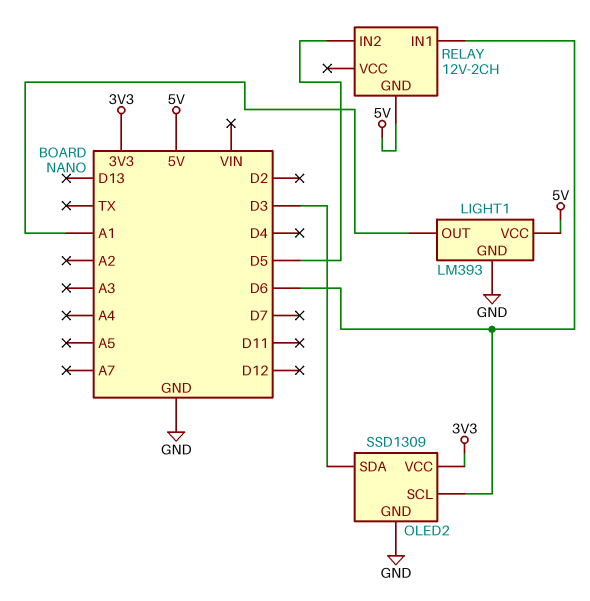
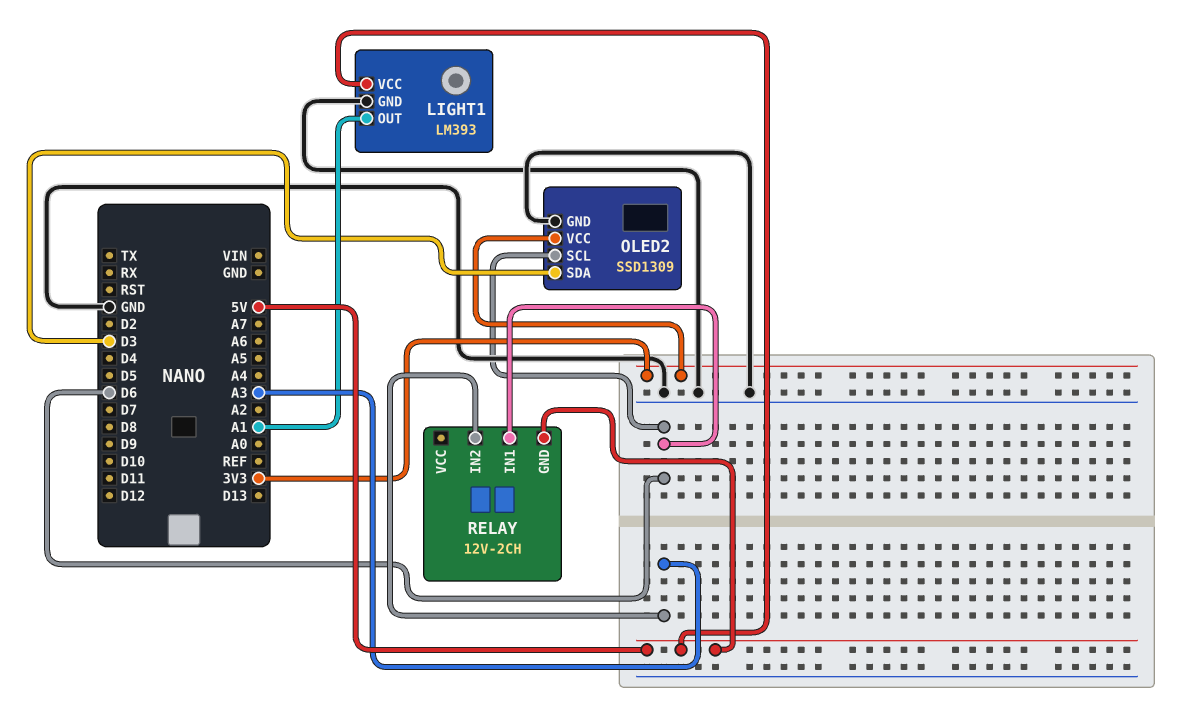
RELAY pin IN2: D5 -> A3

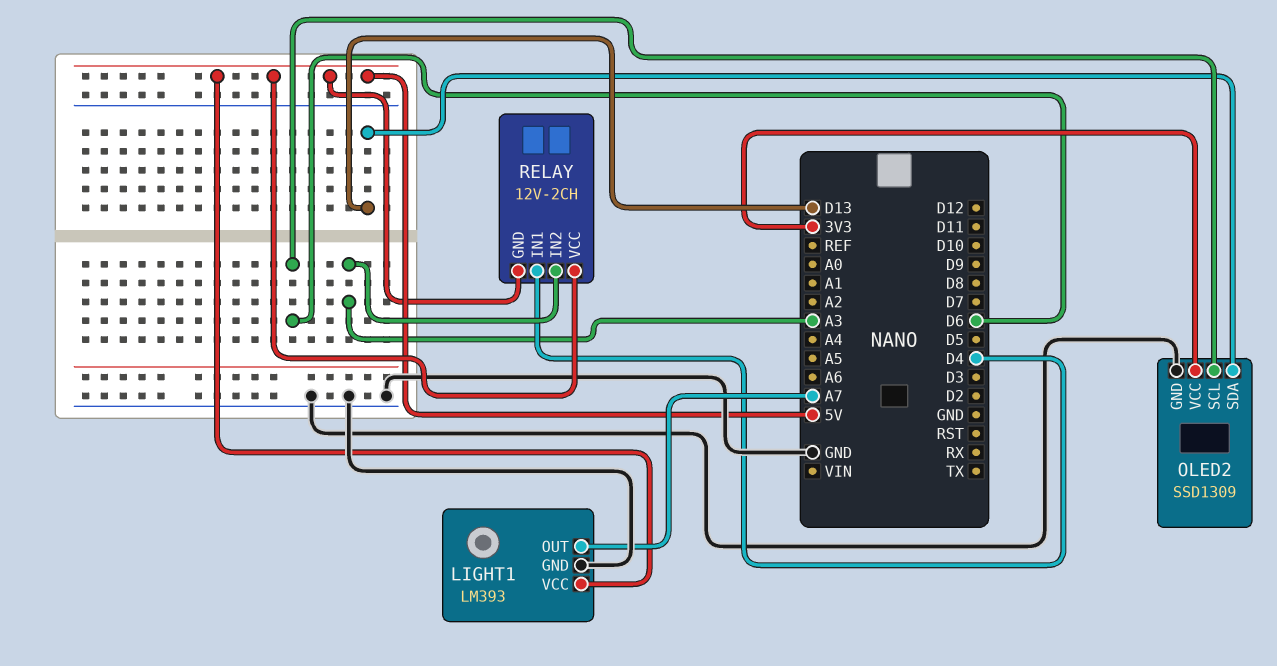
LIGHT1 pin OUT: A1 -> A7
OLED2 pin SDA: D3 -> D13
RELAY pin IN1: D6 -> D4
RELAY pin VCC: none -> 5V

